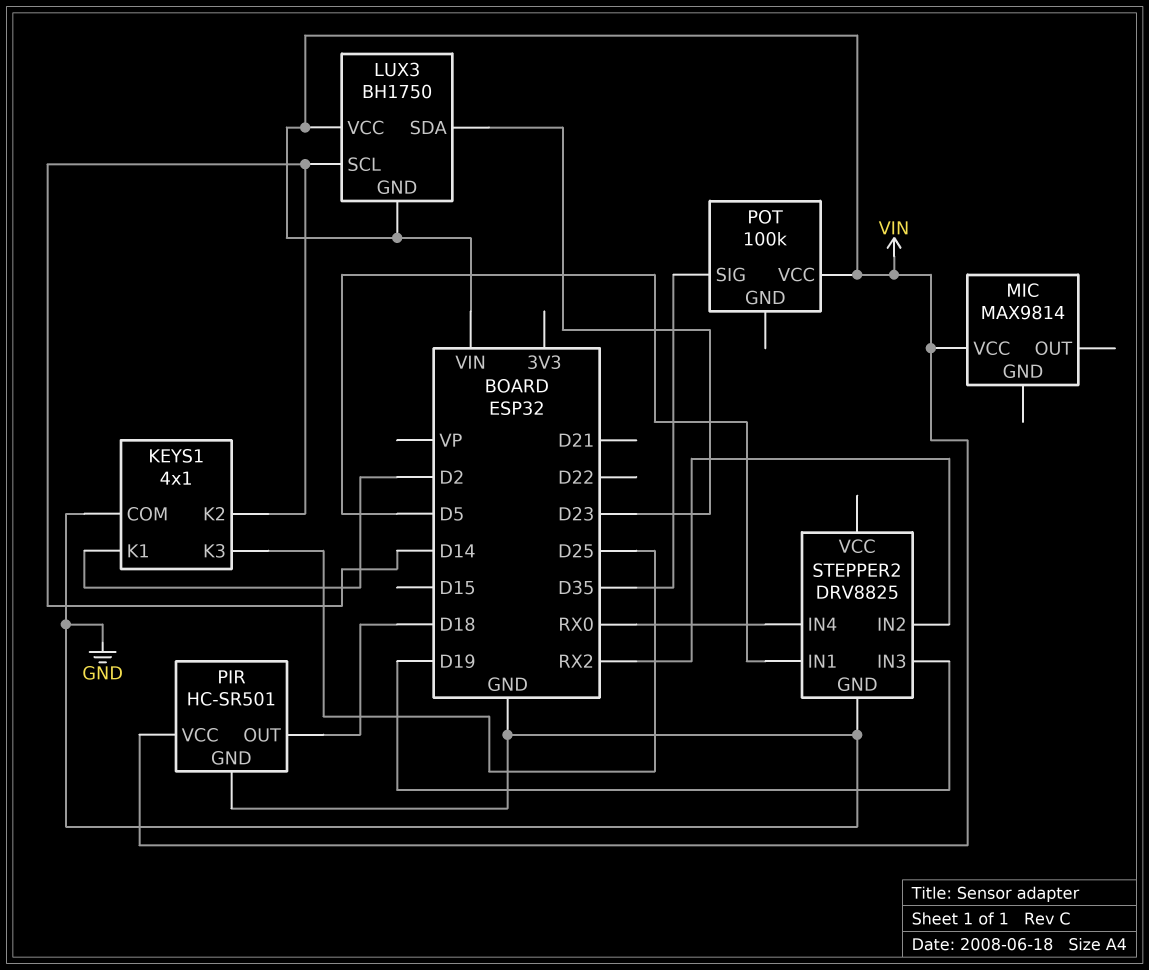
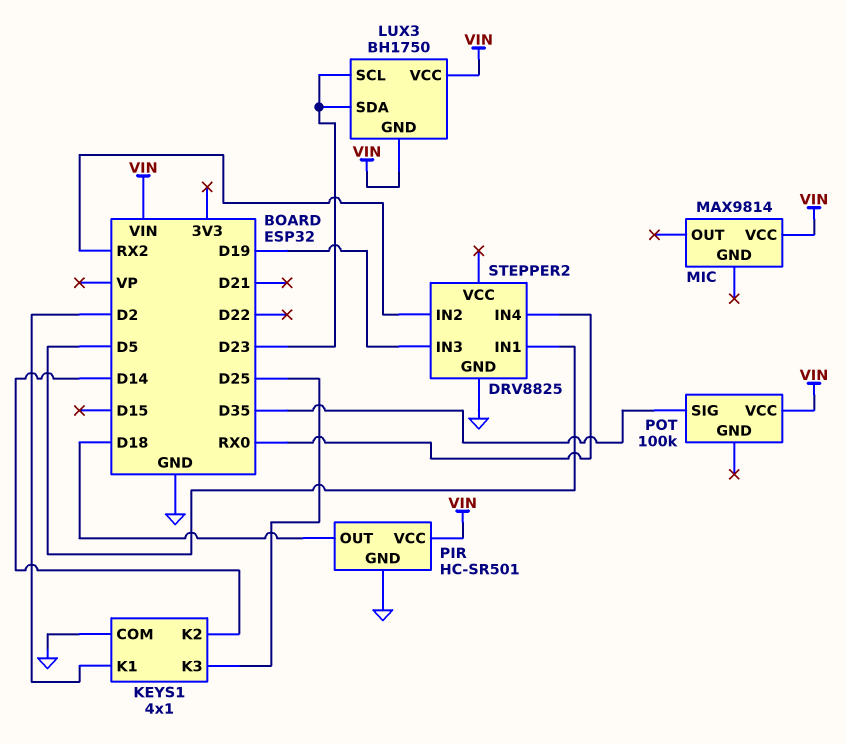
LUX3 pin SCL: D14 -> D23

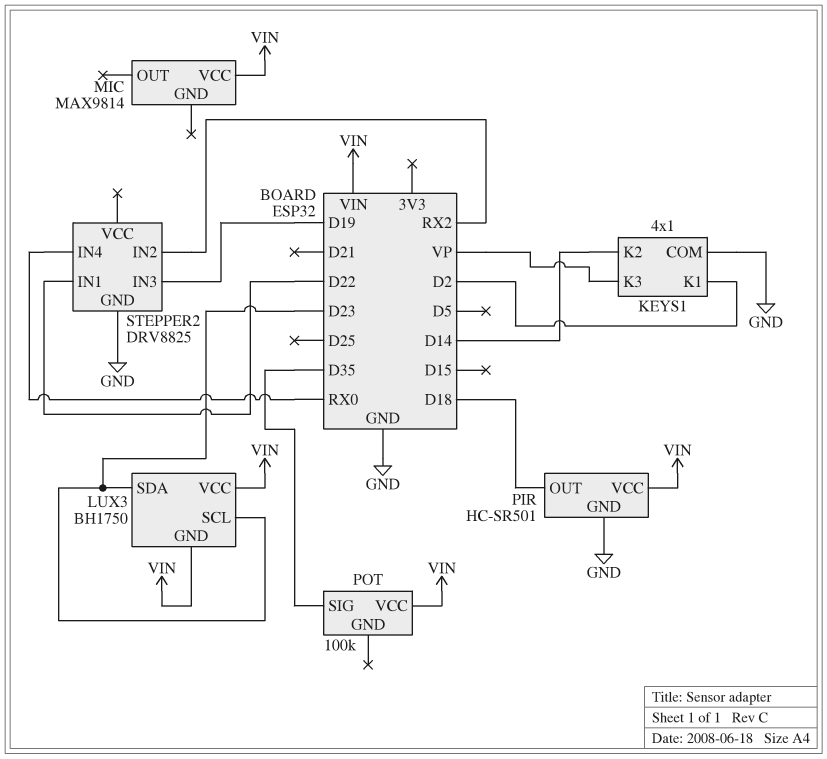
KEYS1 pin K3: D25 -> VP
STEPPER2 pin IN1: D5 -> D22

